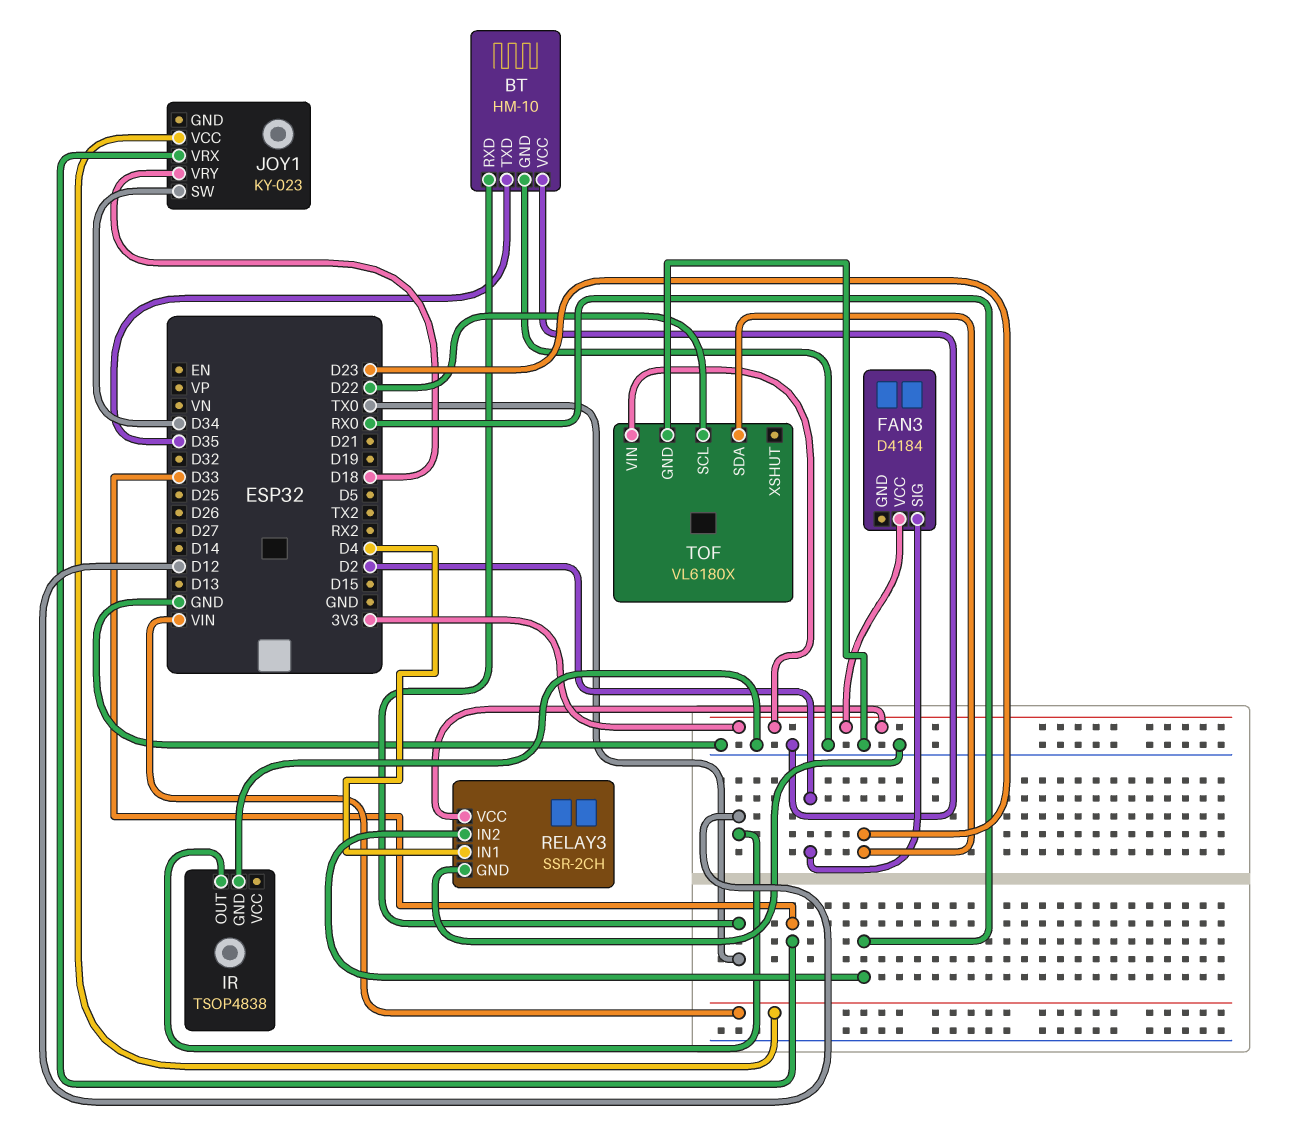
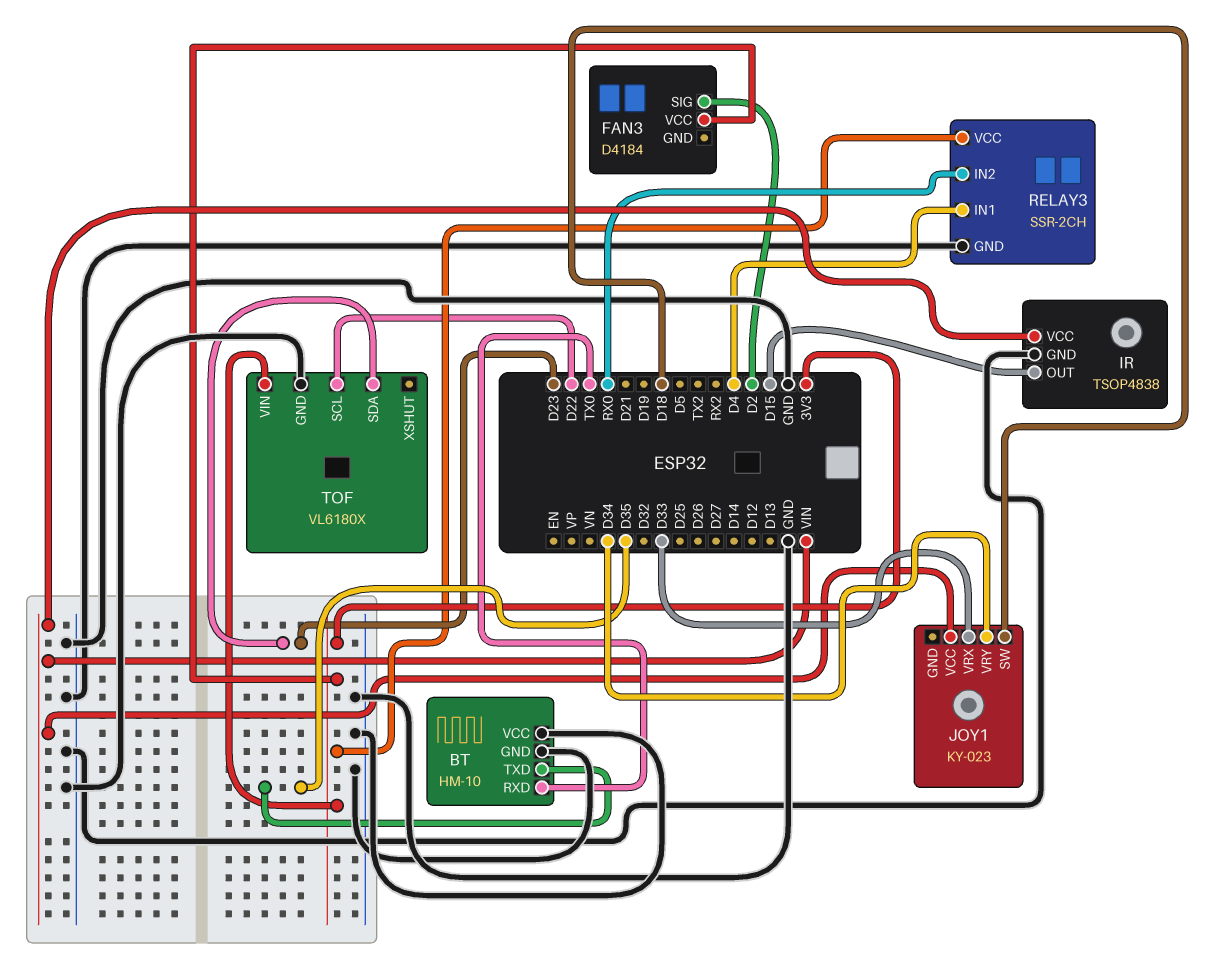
IR pin OUT: D12 -> D15
IR pin VCC: none -> VIN
JOY1 pin SW: D34 -> D18
JOY1 pin VRY: D18 -> D34

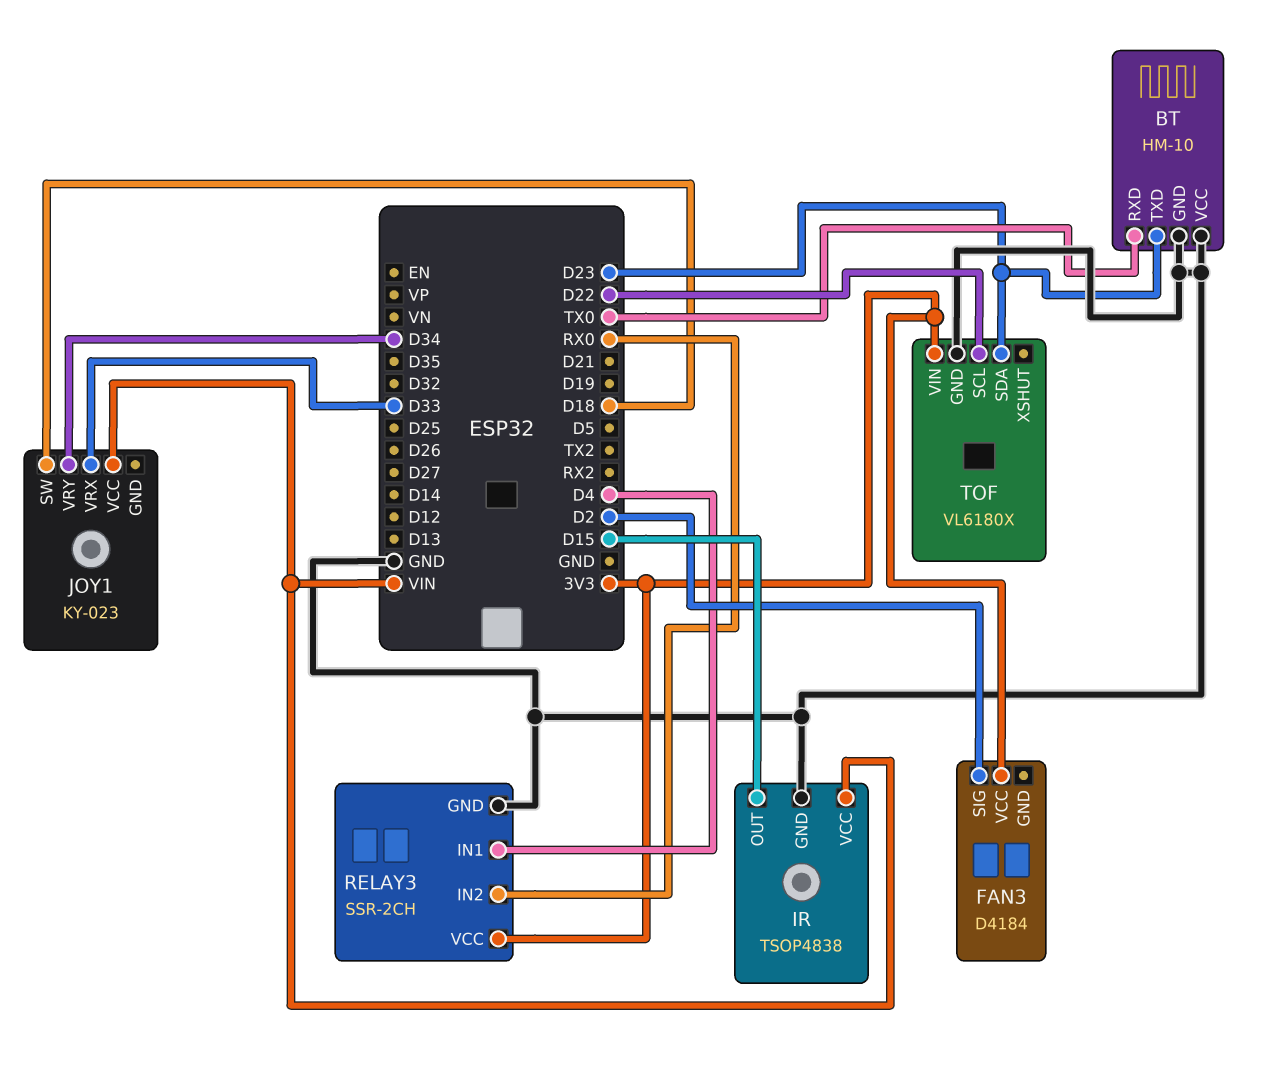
BT pin TXD: D35 -> D23

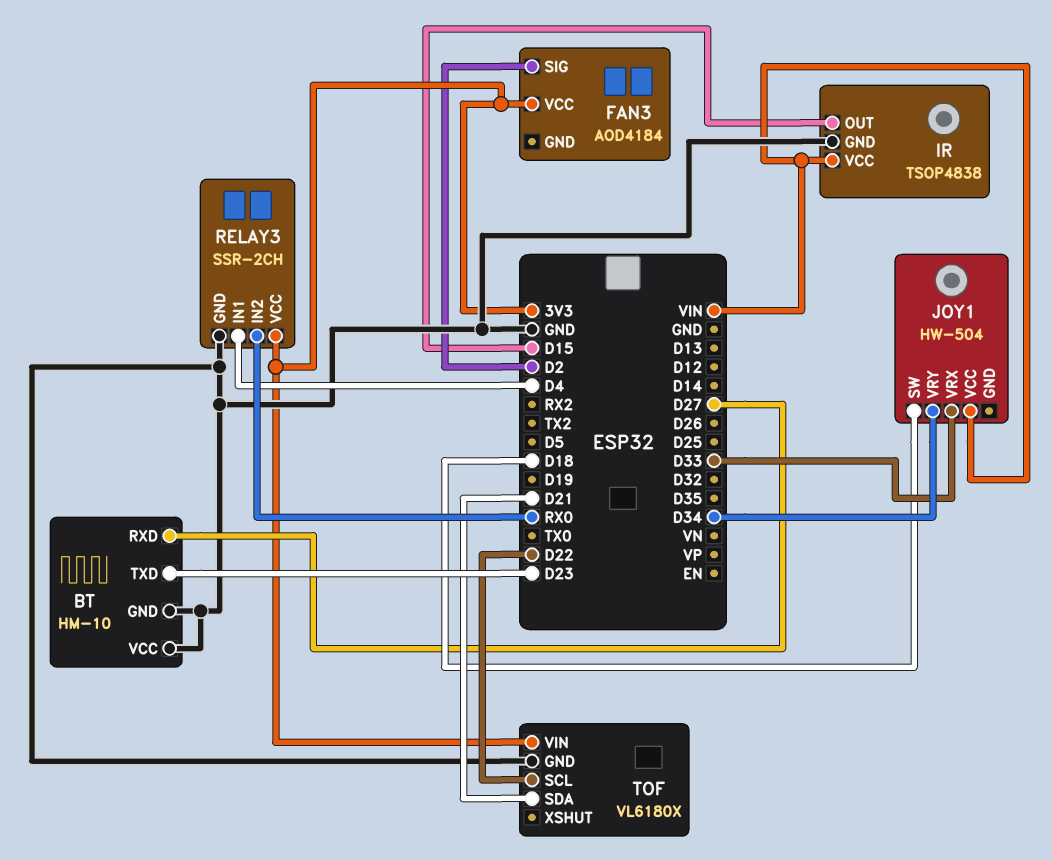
BT pin RXD: TX0 -> D27
FAN3: D4184 -> AOD4184
JOY1: KY-023 -> HW-504
TOF pin SDA: D23 -> D21

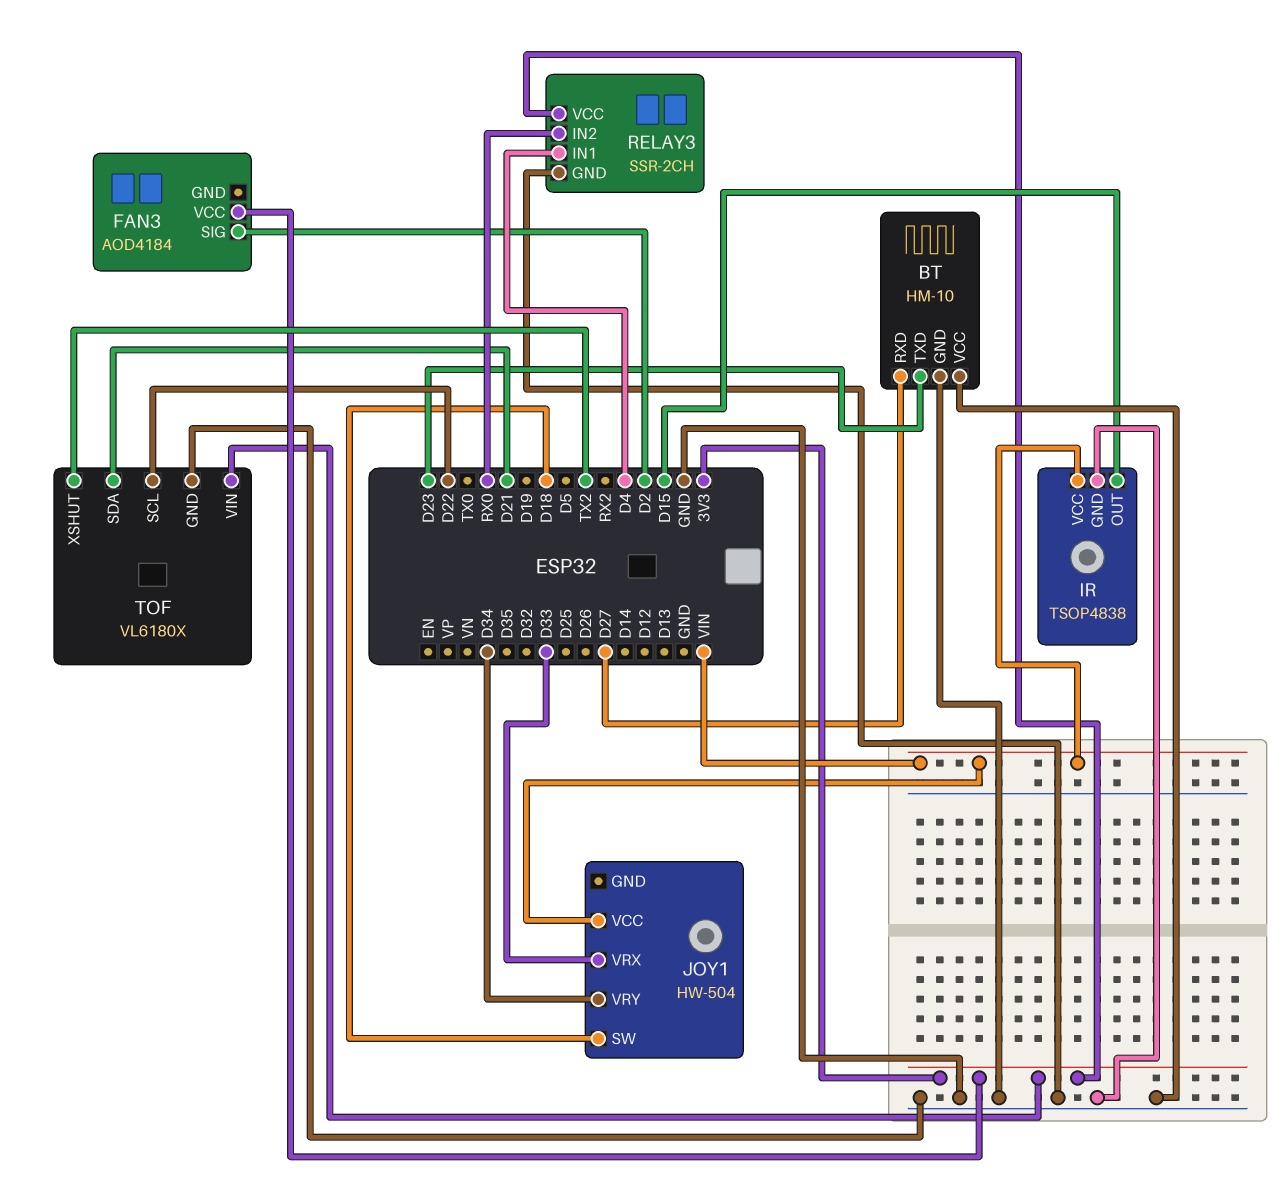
TOF pin XSHUT: none -> TX2

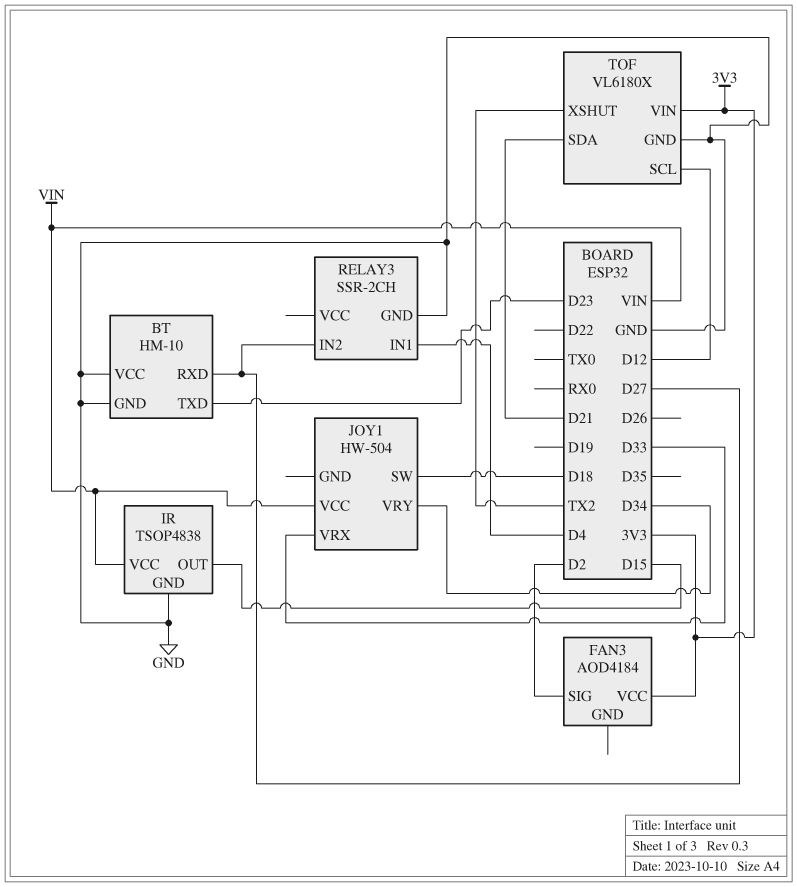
RELAY3 pin IN2: RX0 -> D27
RELAY3 pin VCC: 3V3 -> none
TOF pin SCL: D22 -> D12

